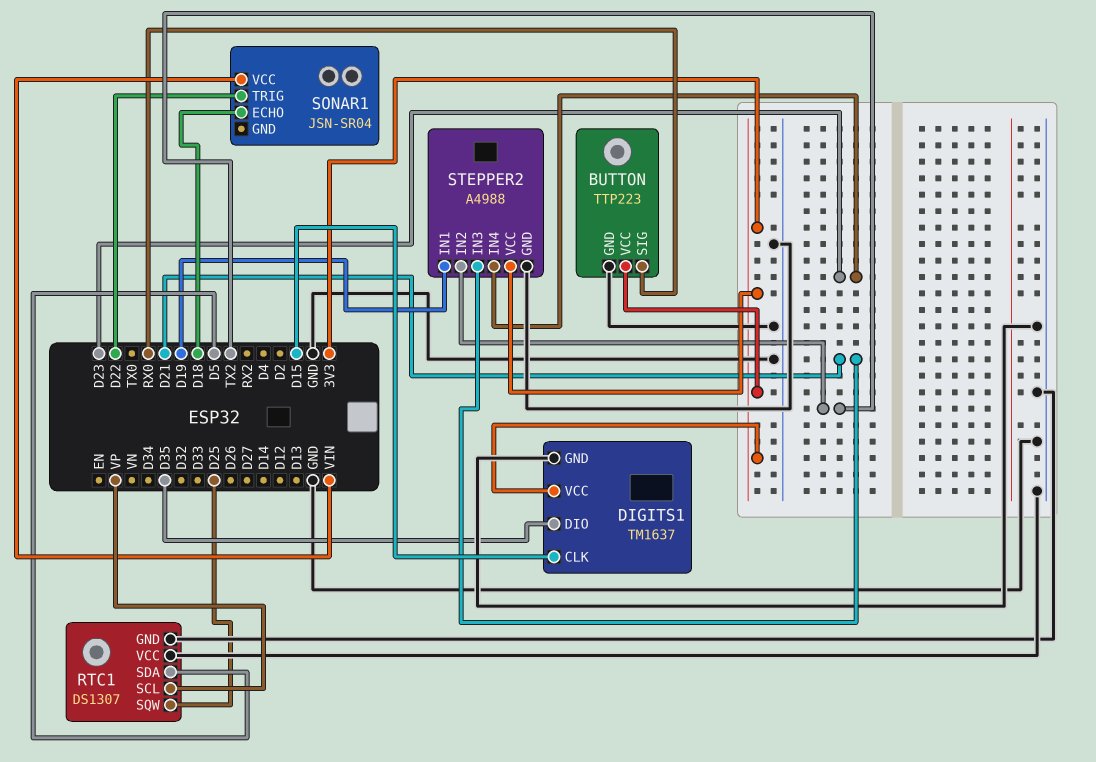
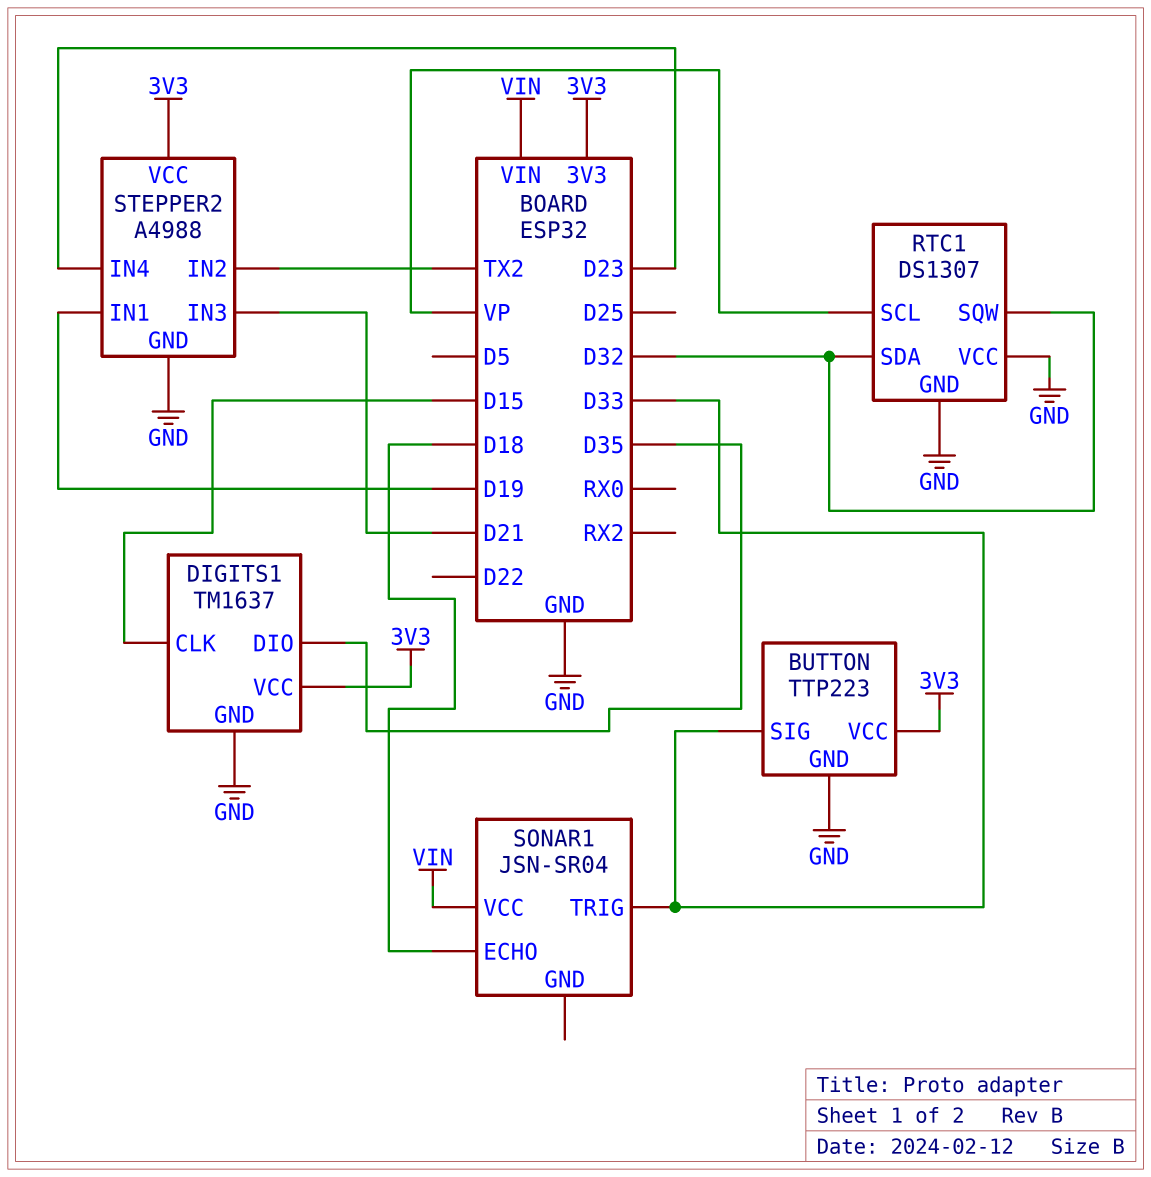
BUTTON pin SIG: RX0 -> D33
RTC1 pin SDA: D5 -> D32
RTC1 pin SQW: D25 -> D32
SONAR1 pin TRIG: D22 -> D33

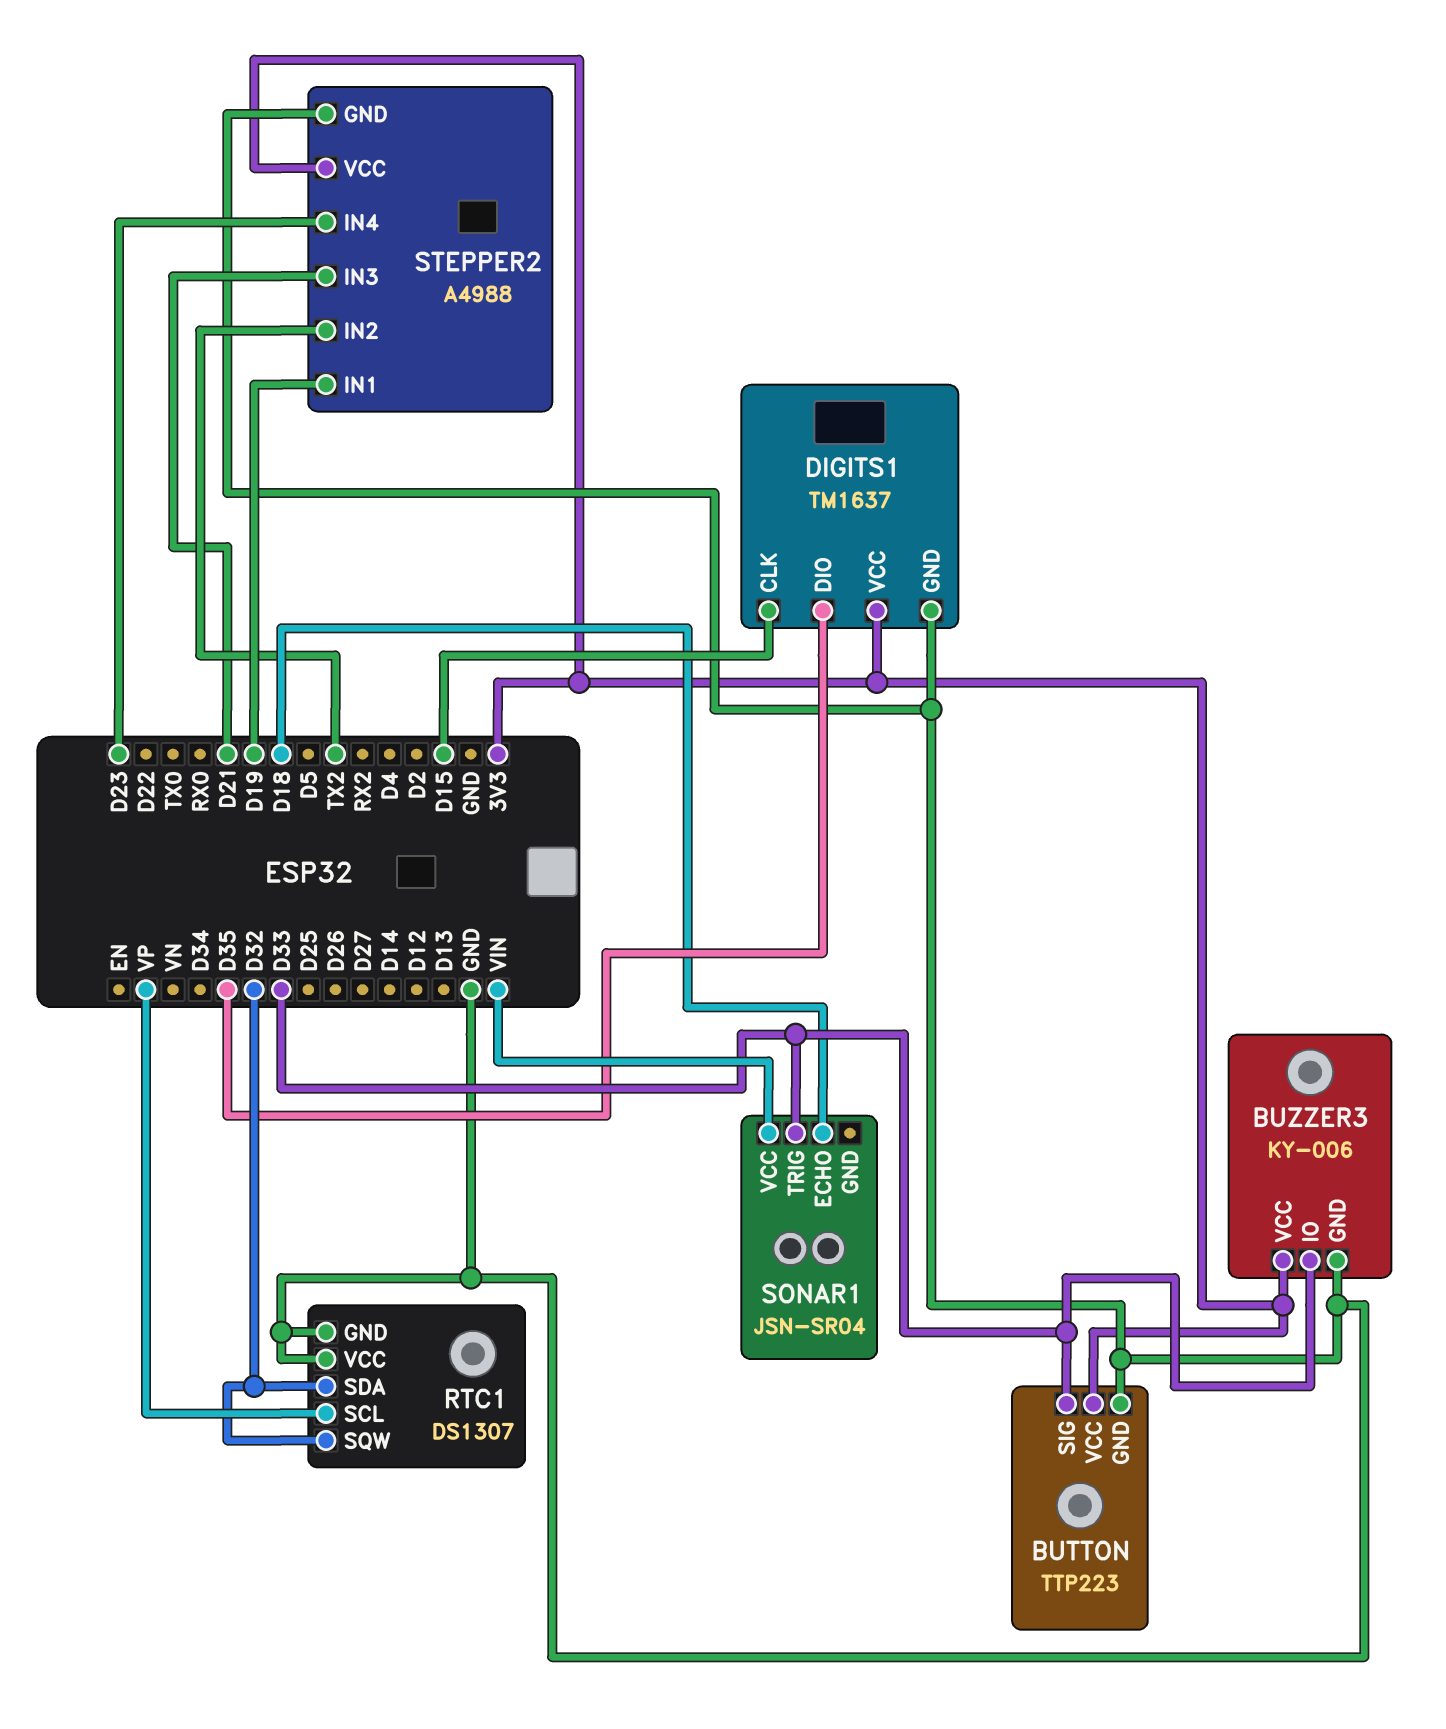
BUZZER3: none -> KY-006
BUZZER3 pin GND: none -> GND
BUZZER3 pin IO: none -> D33
BUZZER3 pin VCC: none -> 3V3

